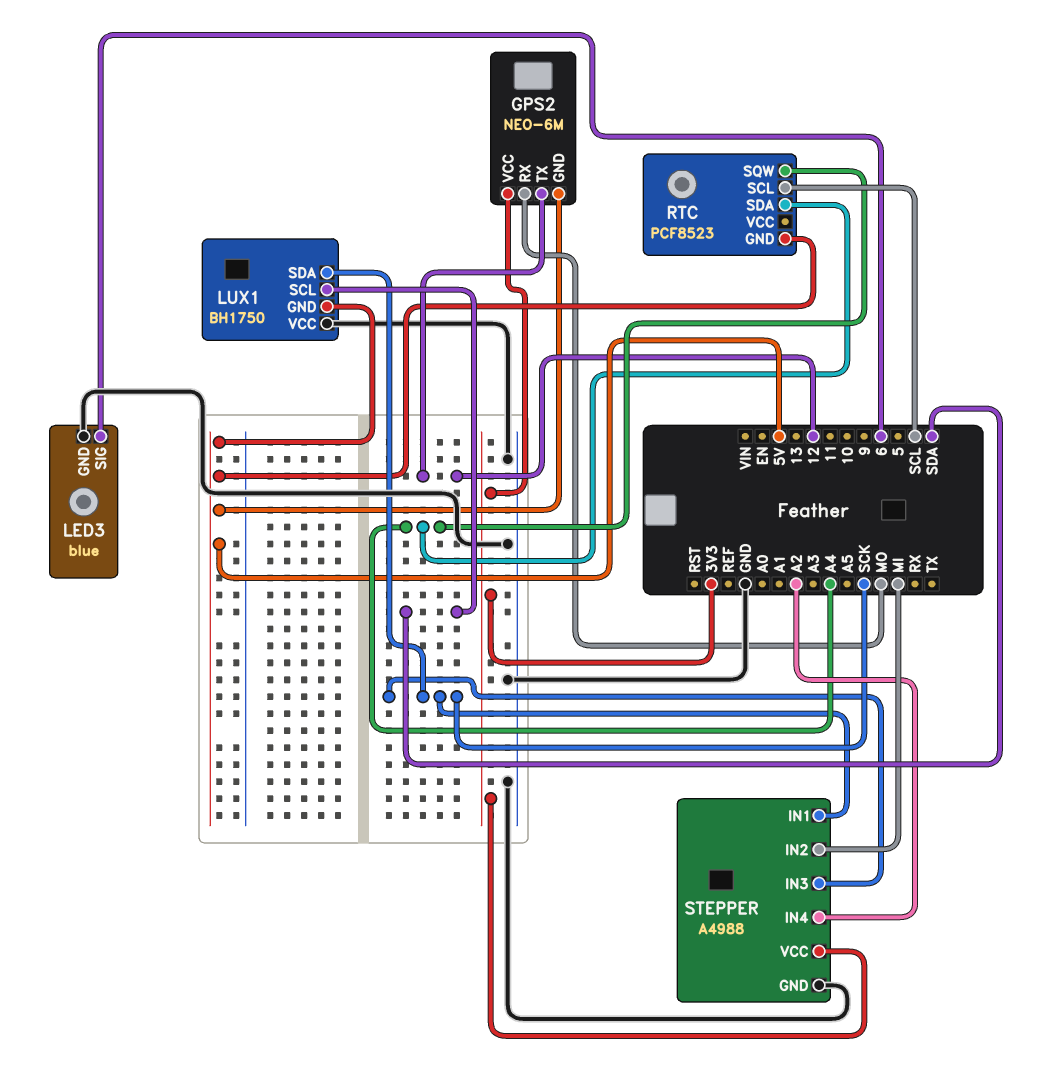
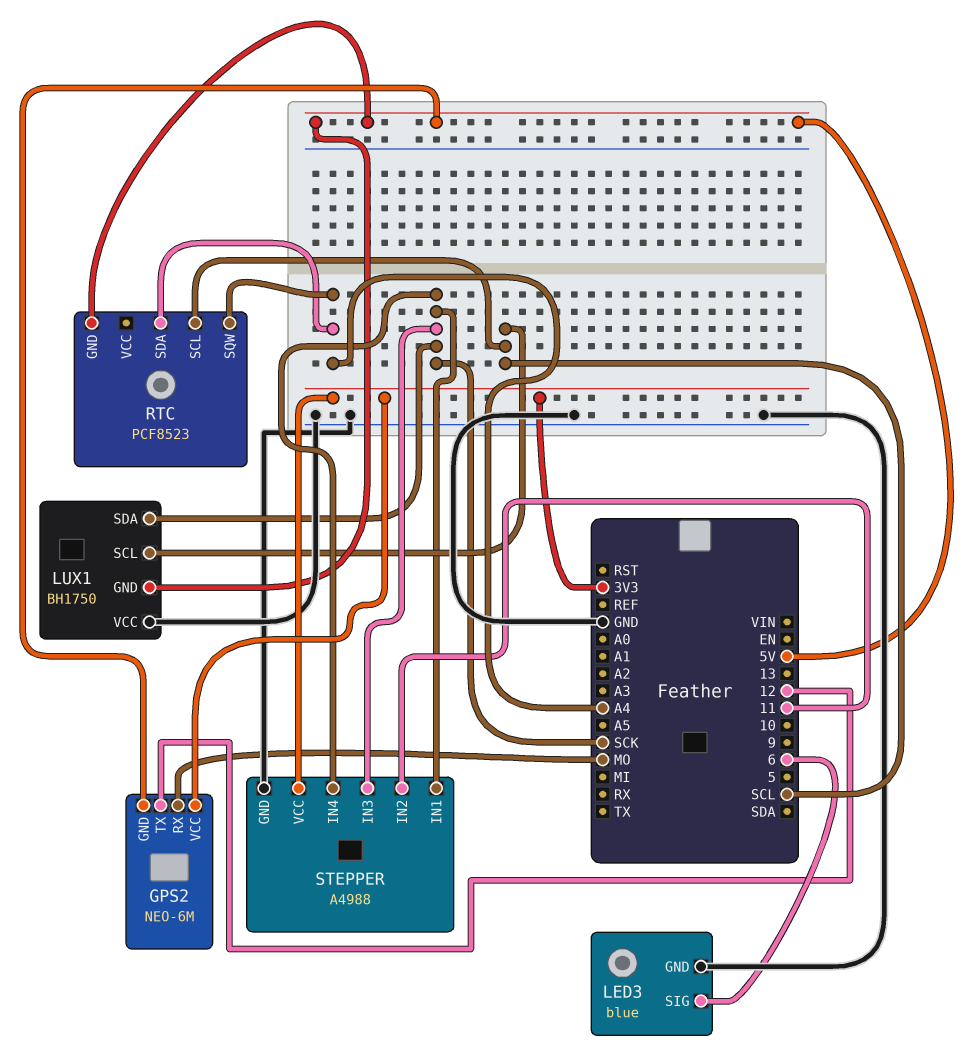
LUX1 pin SCL: SDA -> SCL
STEPPER pin IN2: MI -> 11
STEPPER pin IN4: A2 -> SCK

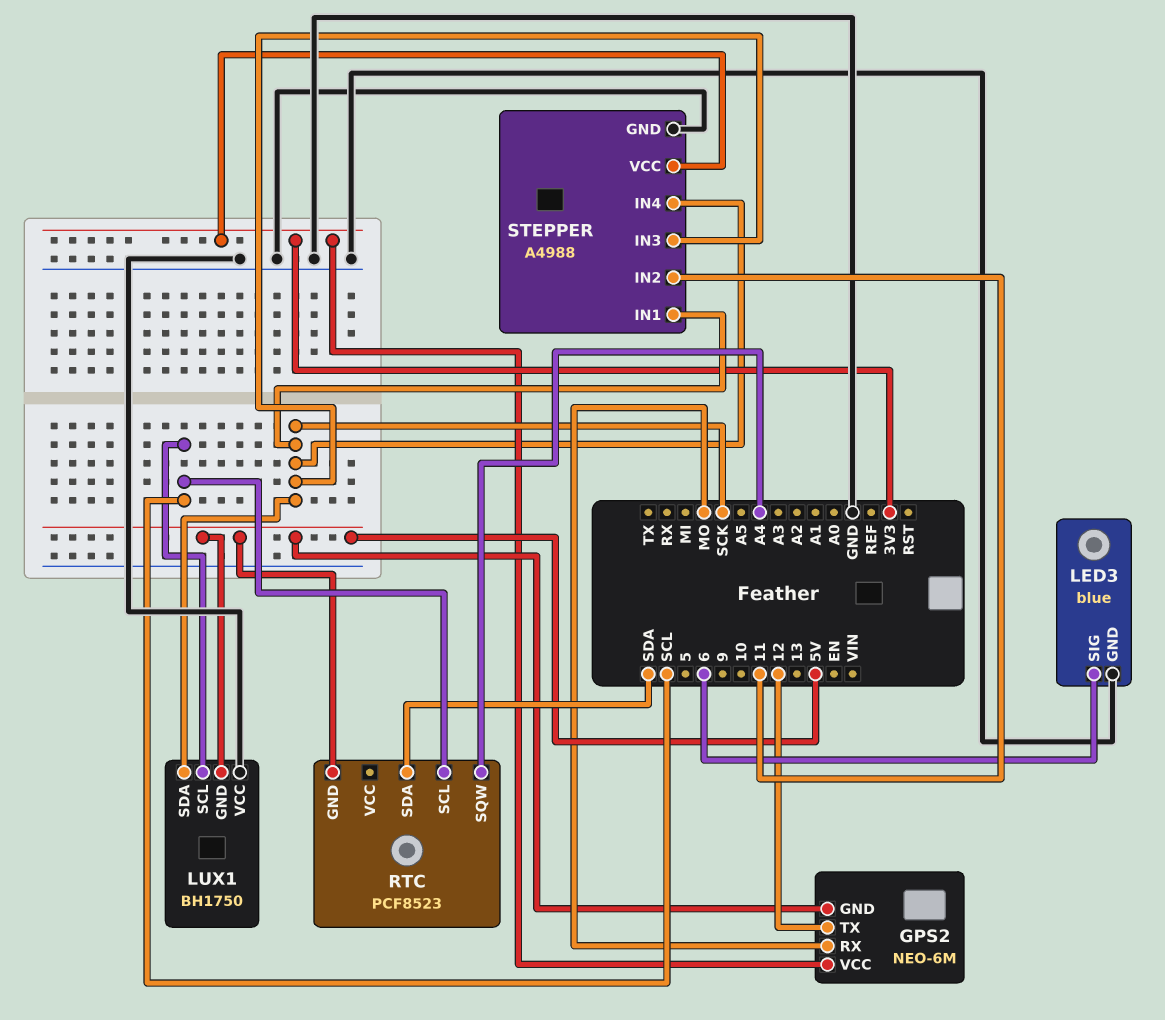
RTC pin SDA: A4 -> SDA

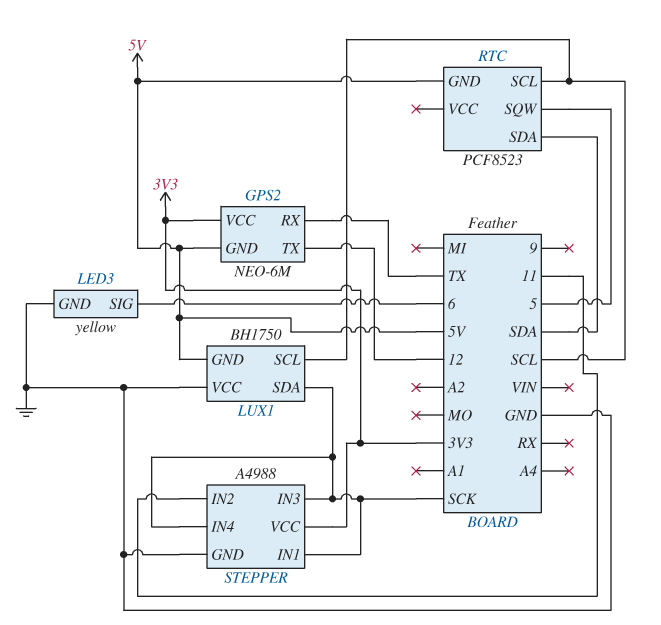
GPS2 pin RX: MO -> TX
LED3: blue -> yellow
RTC pin SQW: A4 -> 5

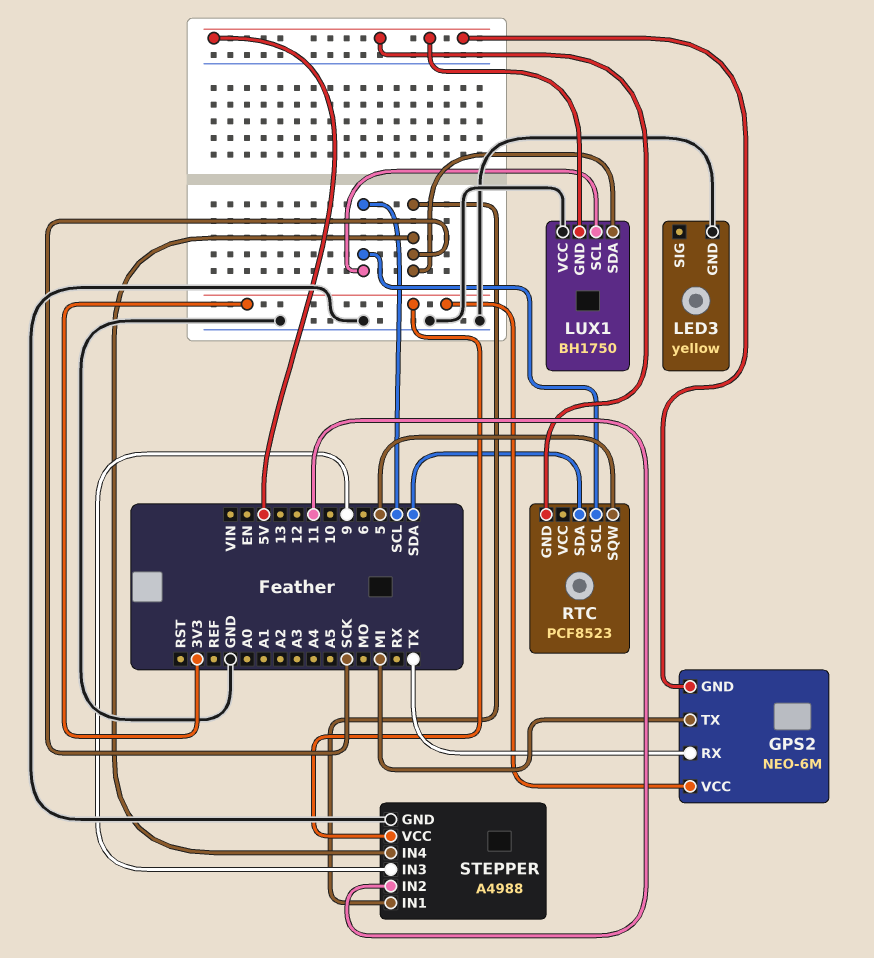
GPS2 pin TX: 12 -> MI
LED3 pin SIG: 6 -> none
STEPPER pin IN3: SCK -> 9

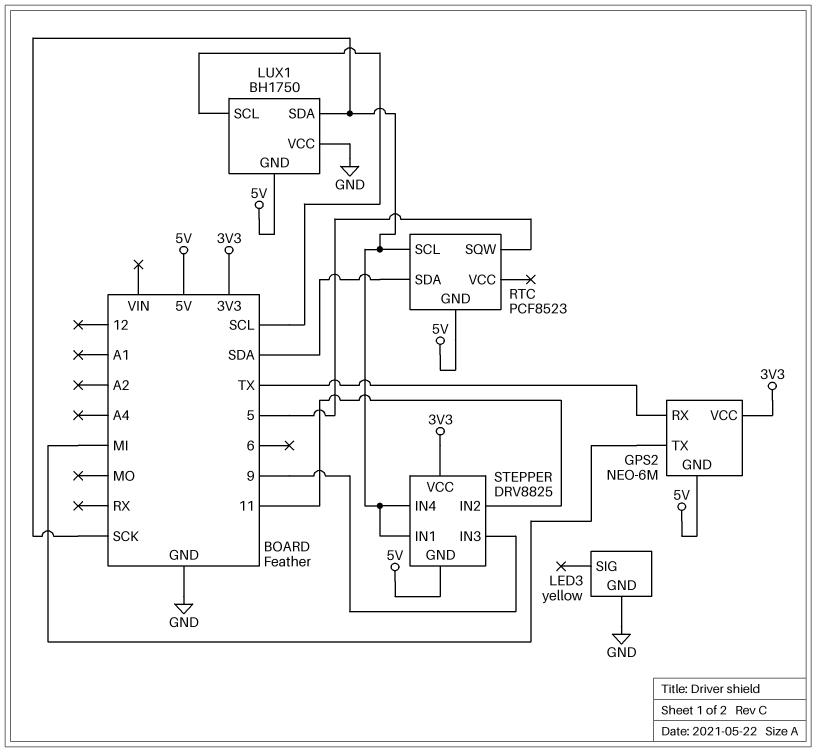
RTC pin SCL: SCL -> SCK
STEPPER: A4988 -> DRV8825
STEPPER pin GND: GND -> 5V

